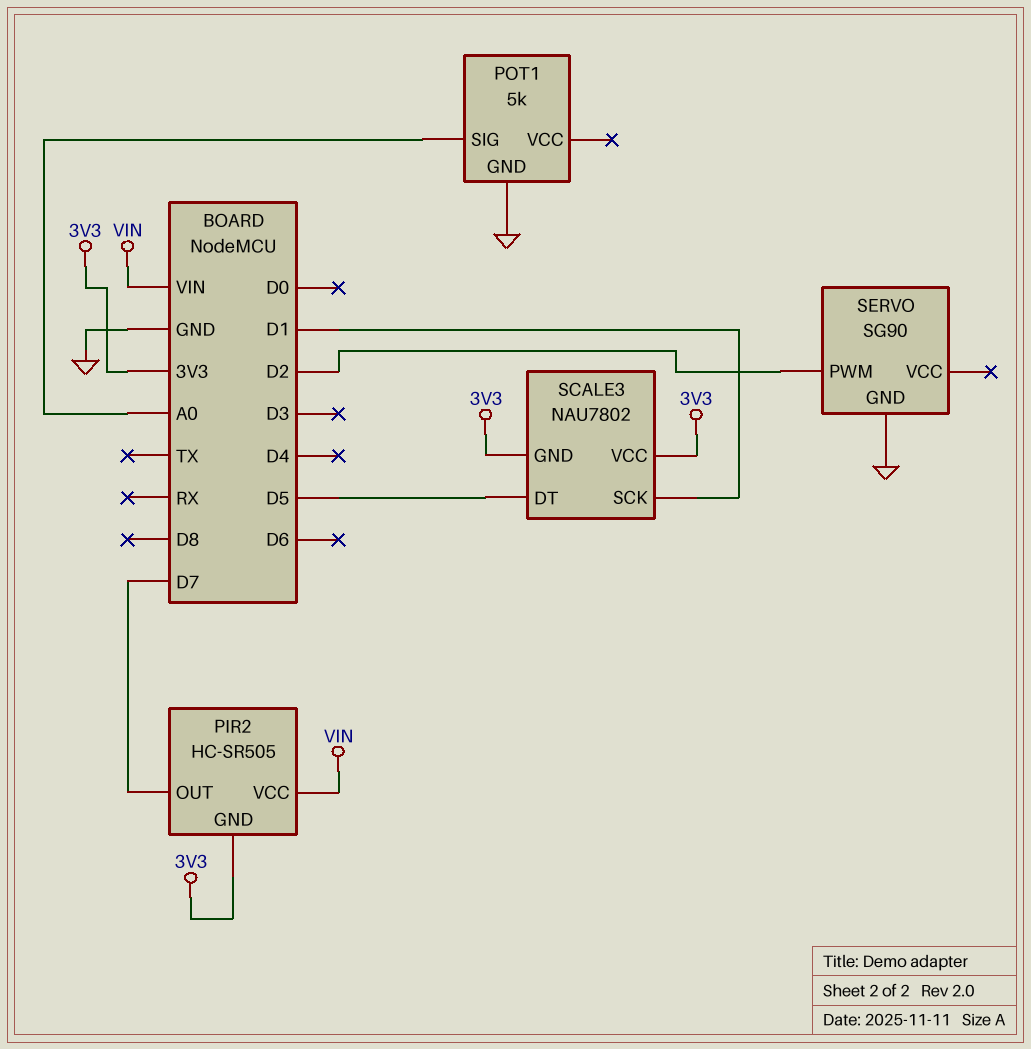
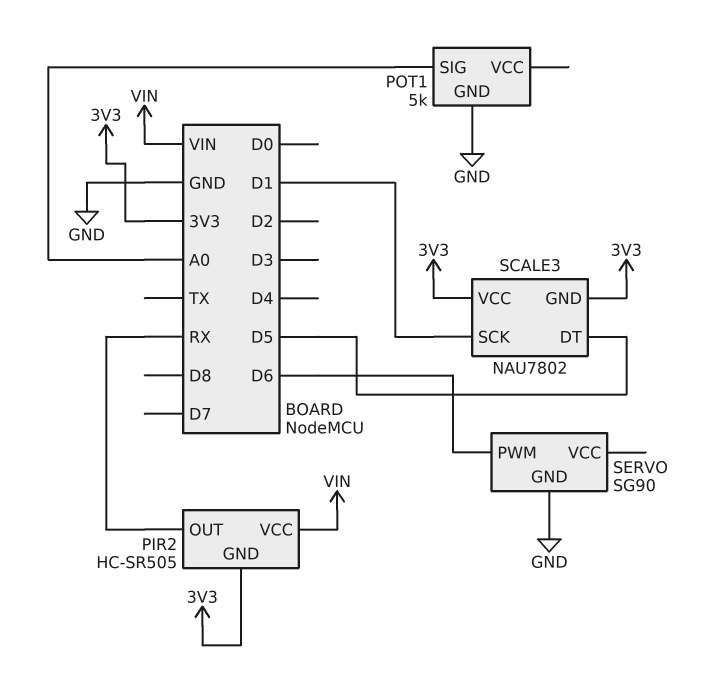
PIR2 pin OUT: D7 -> RX
SERVO pin PWM: D2 -> D6

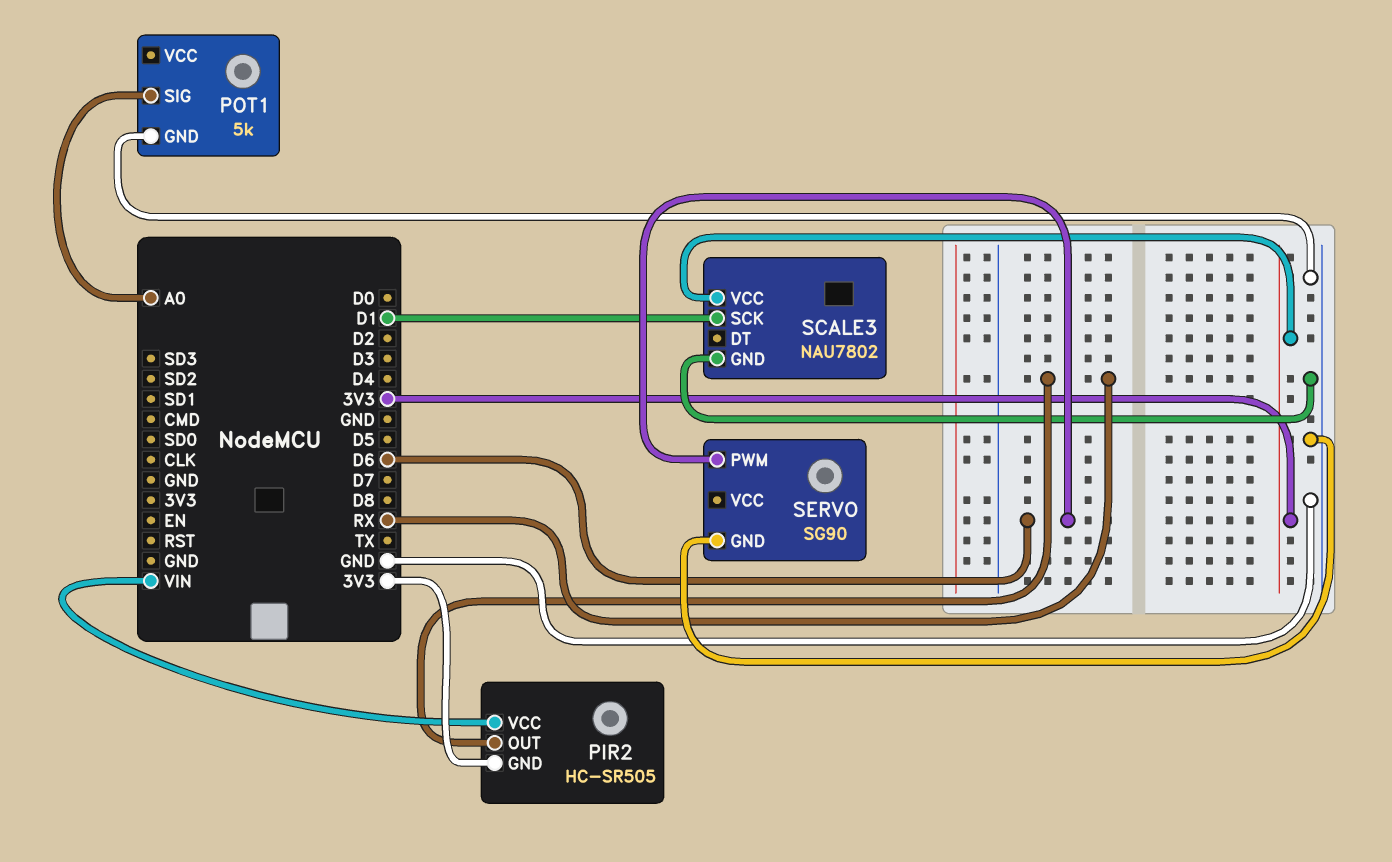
SCALE3 pin DT: D5 -> none
SCALE3 pin GND: 3V3 -> GND

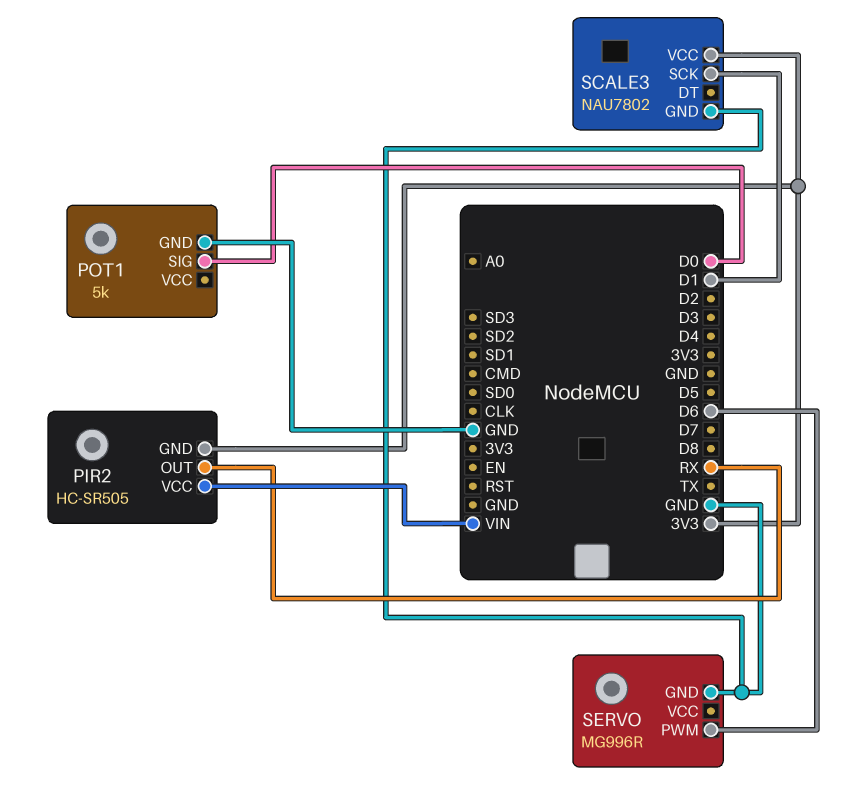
POT1 pin SIG: A0 -> D0
SERVO: SG90 -> MG996R

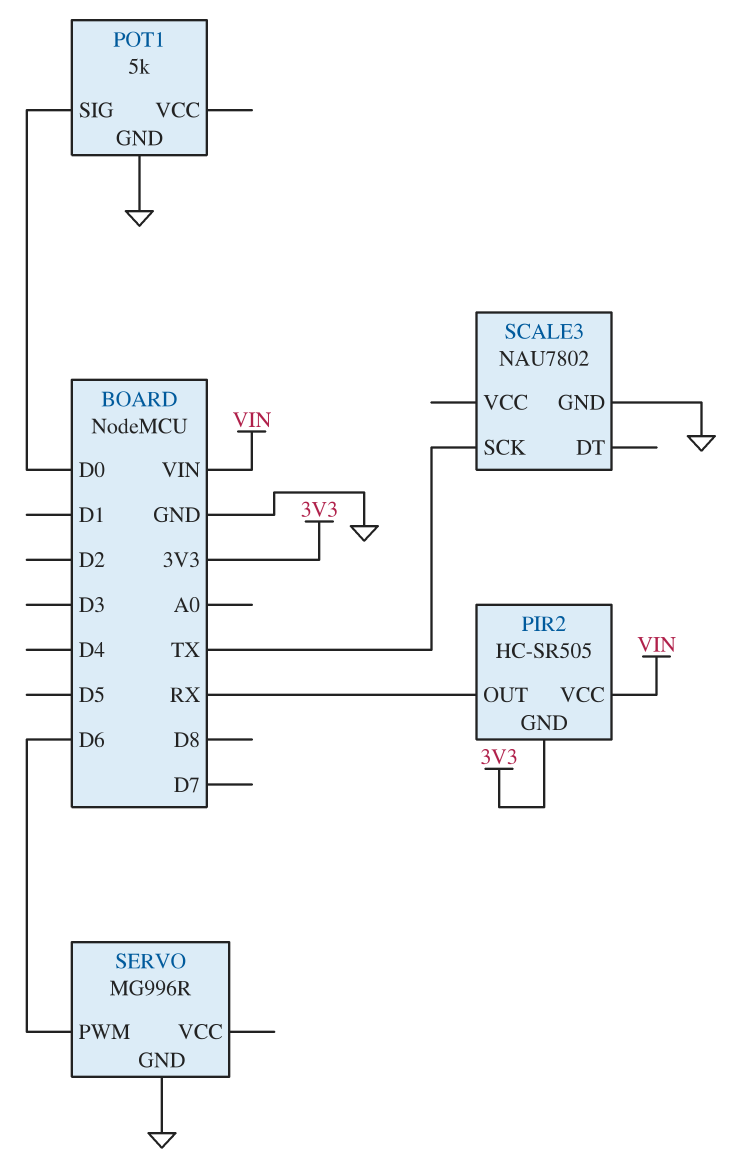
SCALE3 pin SCK: D1 -> TX
SCALE3 pin VCC: 3V3 -> none

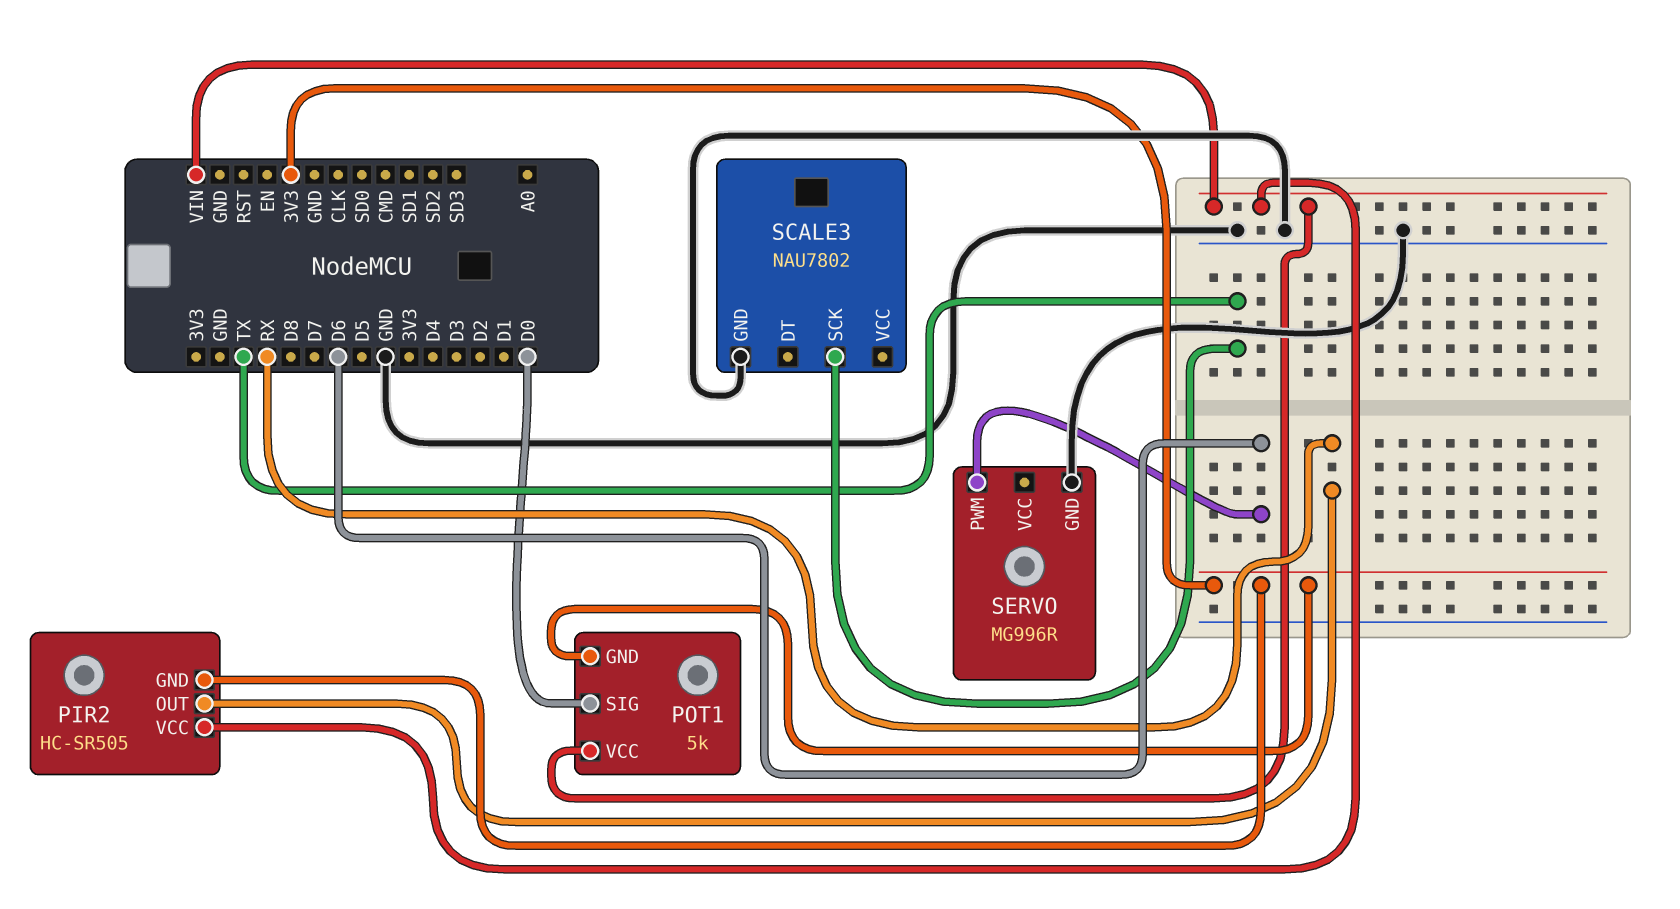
POT1 pin GND: GND -> 3V3
POT1 pin VCC: none -> VIN

